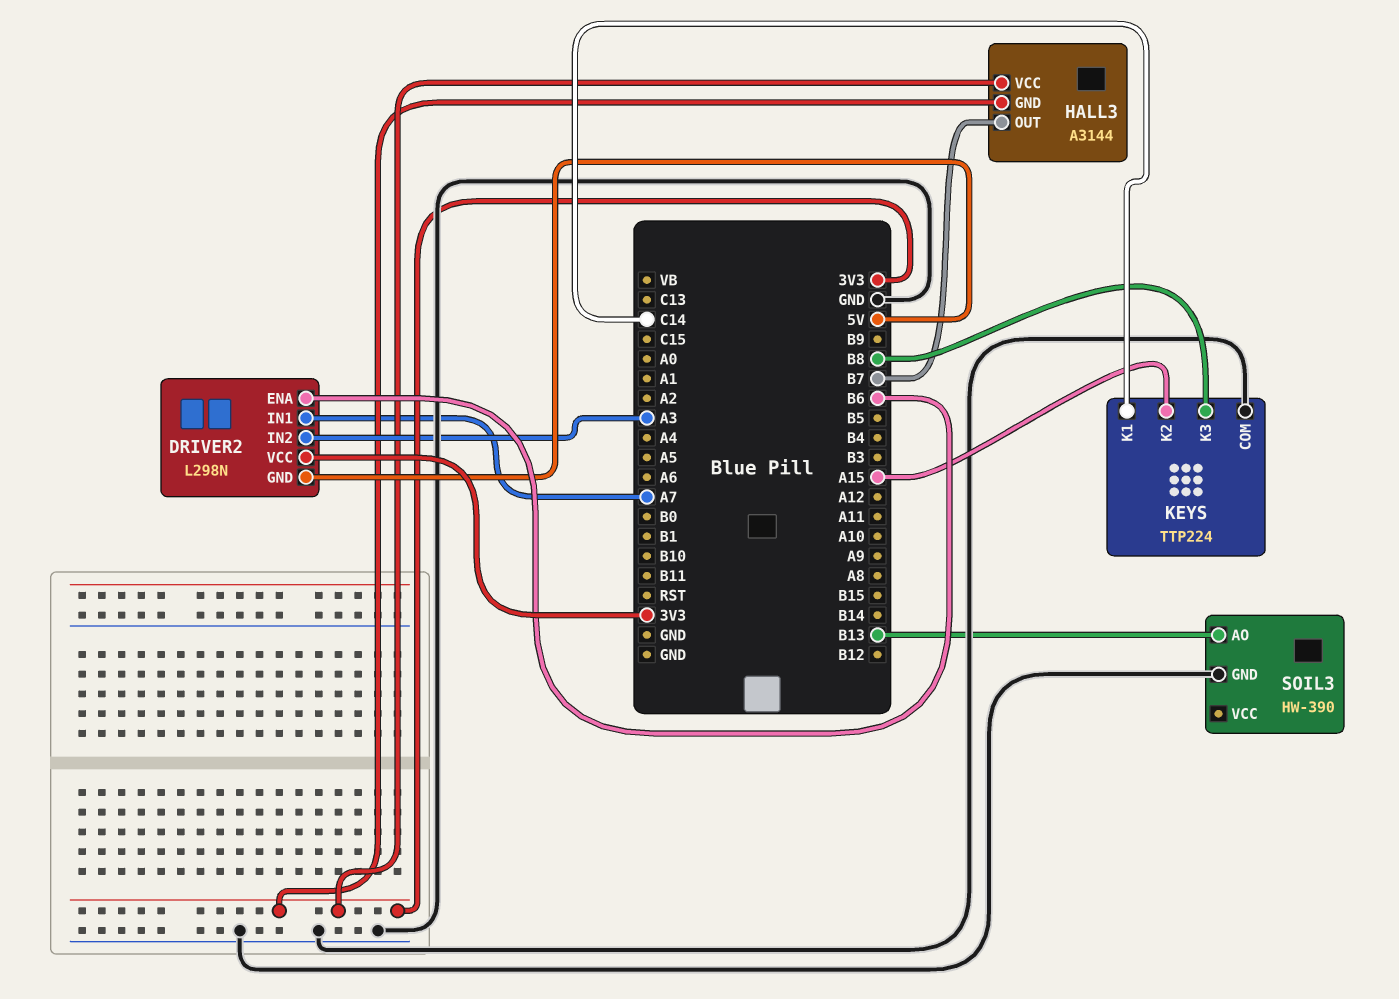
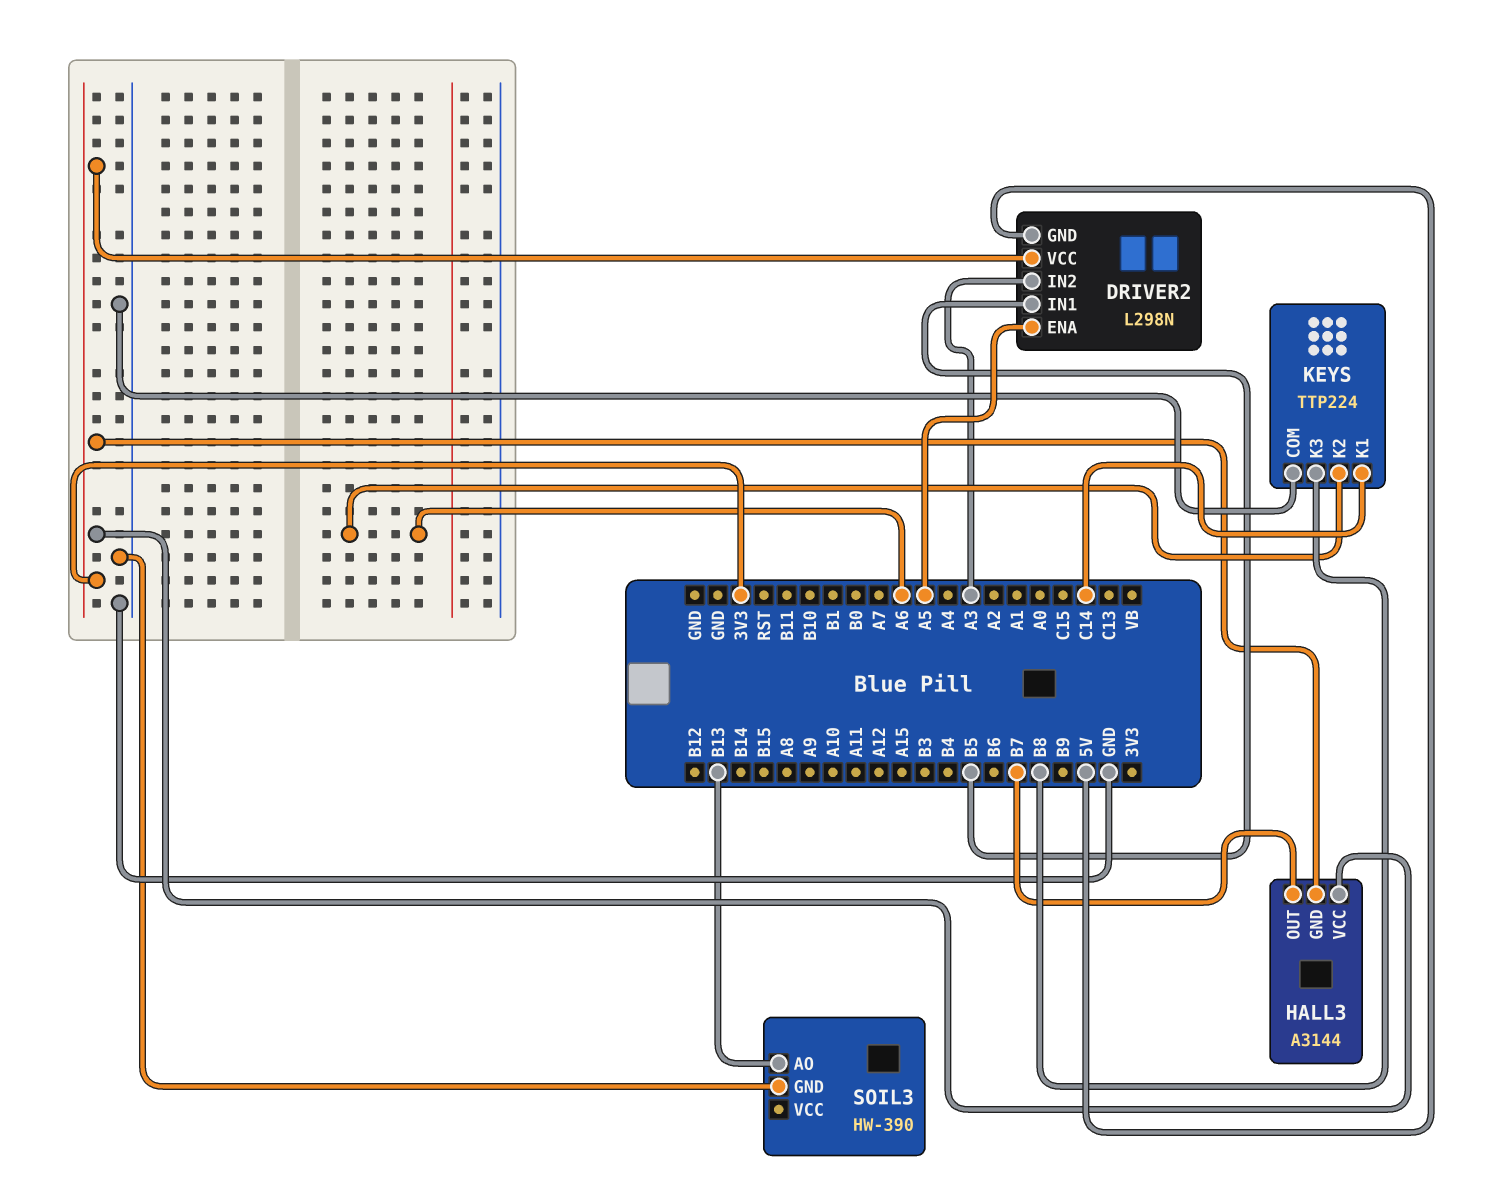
DRIVER2 pin ENA: B6 -> A5
DRIVER2 pin IN1: A7 -> B5
KEYS pin K2: A15 -> A6

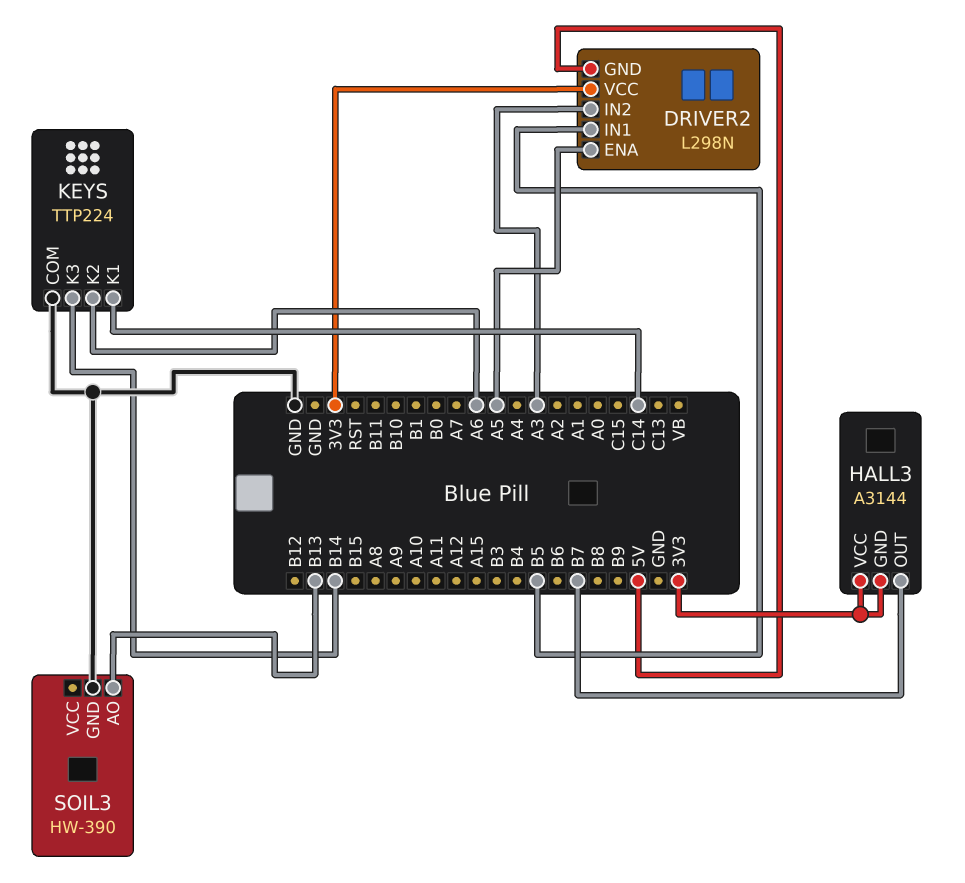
KEYS pin K3: B8 -> B14

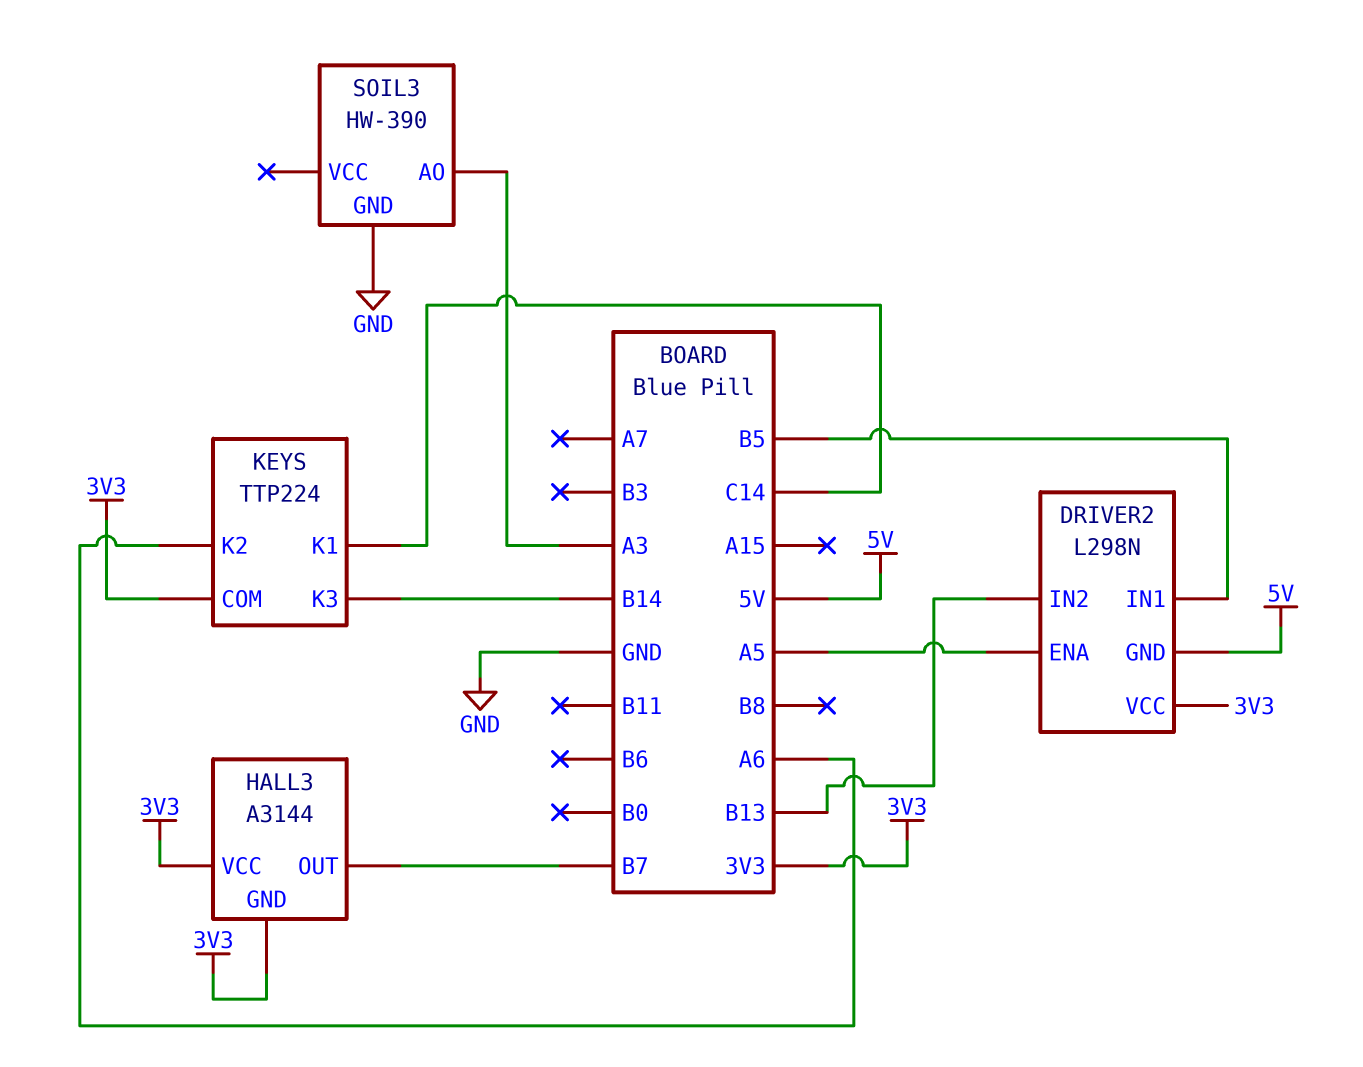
DRIVER2 pin IN2: A3 -> B13
KEYS pin COM: GND -> 3V3
SOIL3 pin AO: B13 -> A3

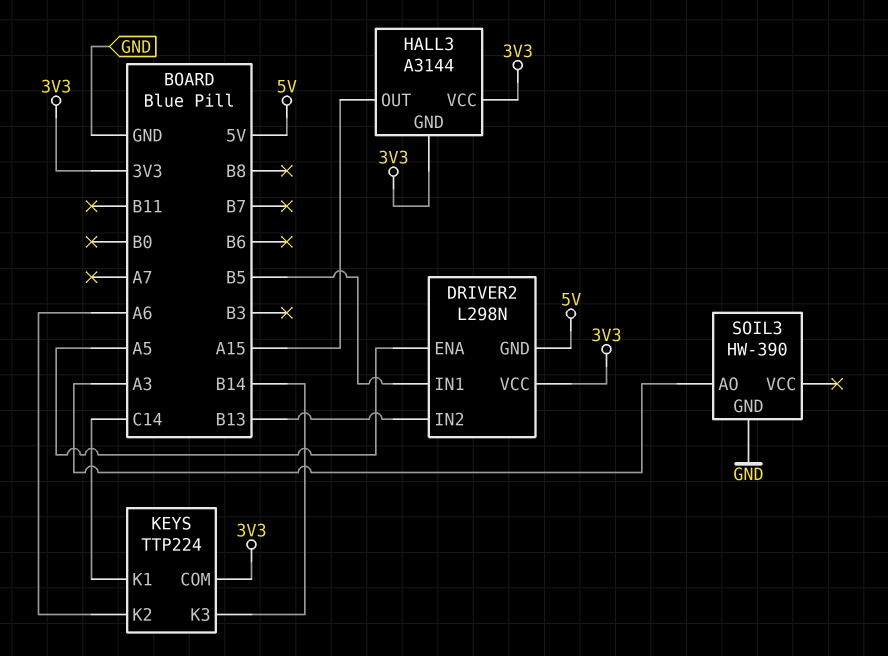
HALL3 pin OUT: B7 -> A15

